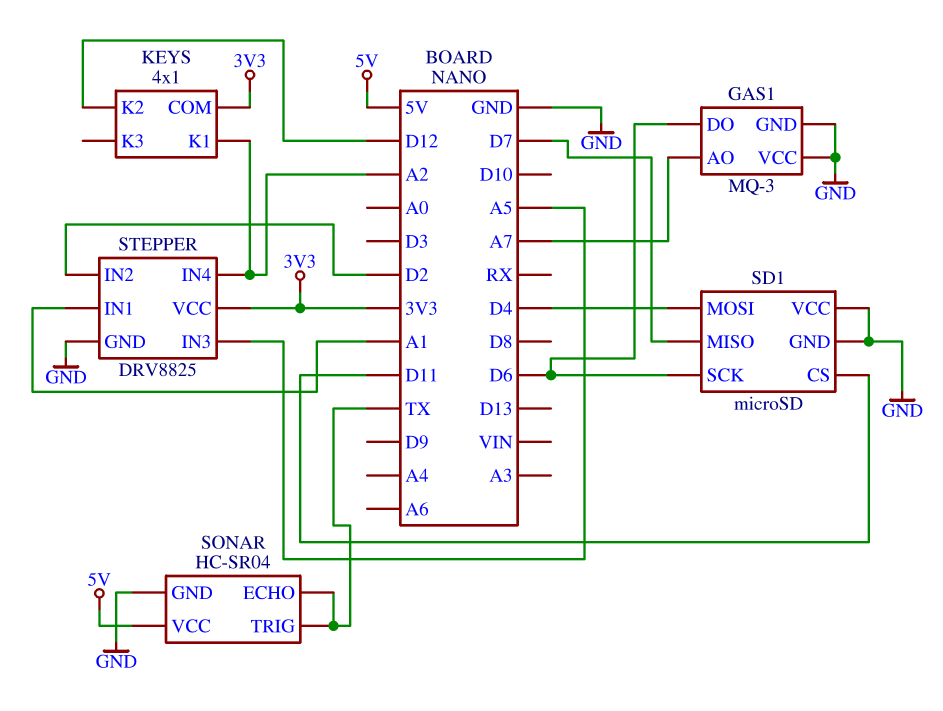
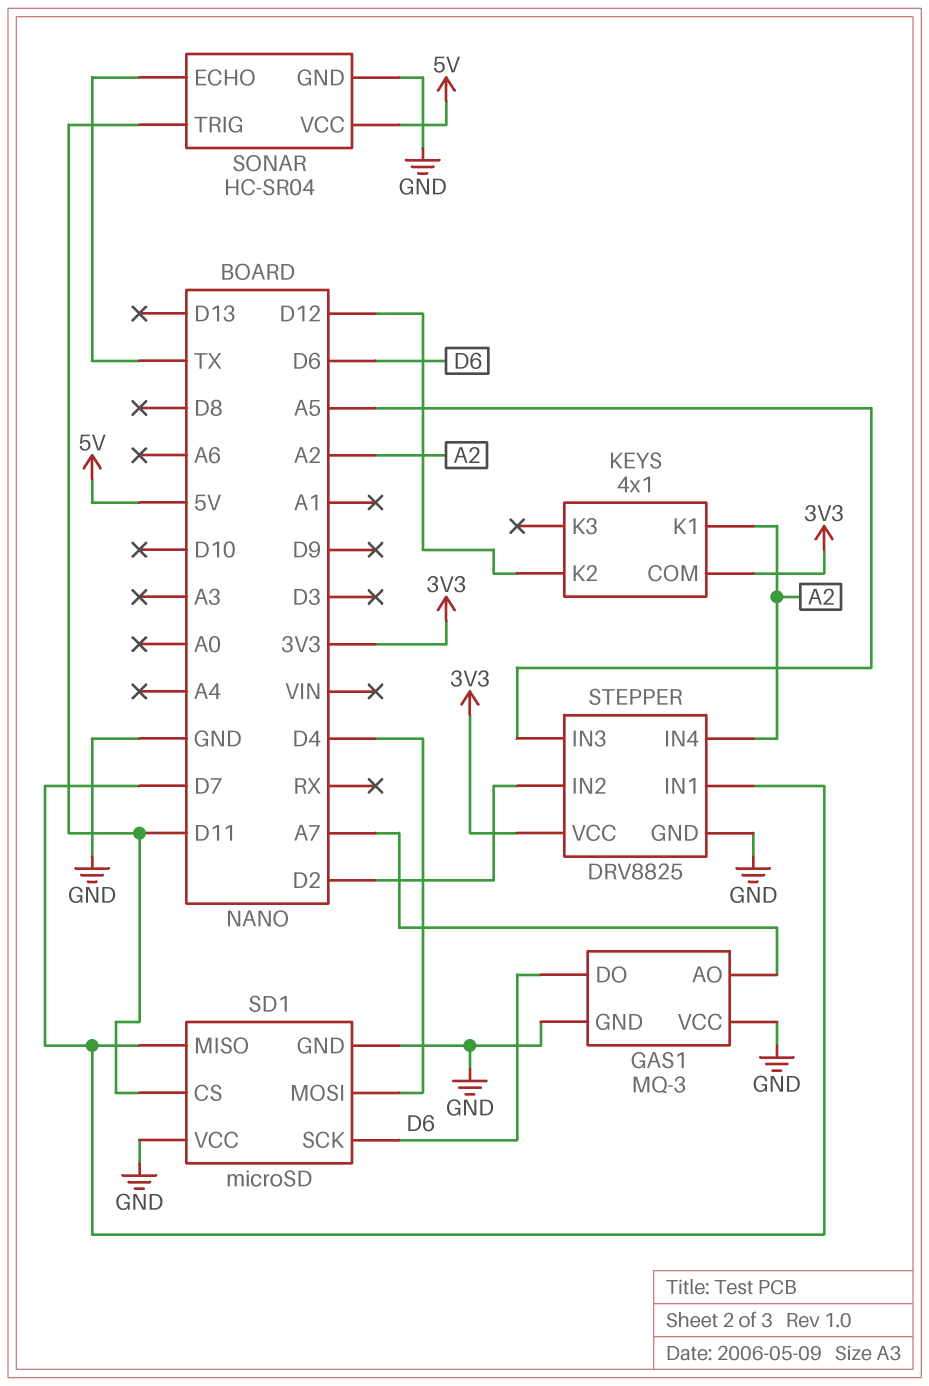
SONAR pin TRIG: TX -> D11
STEPPER pin IN1: A1 -> D7

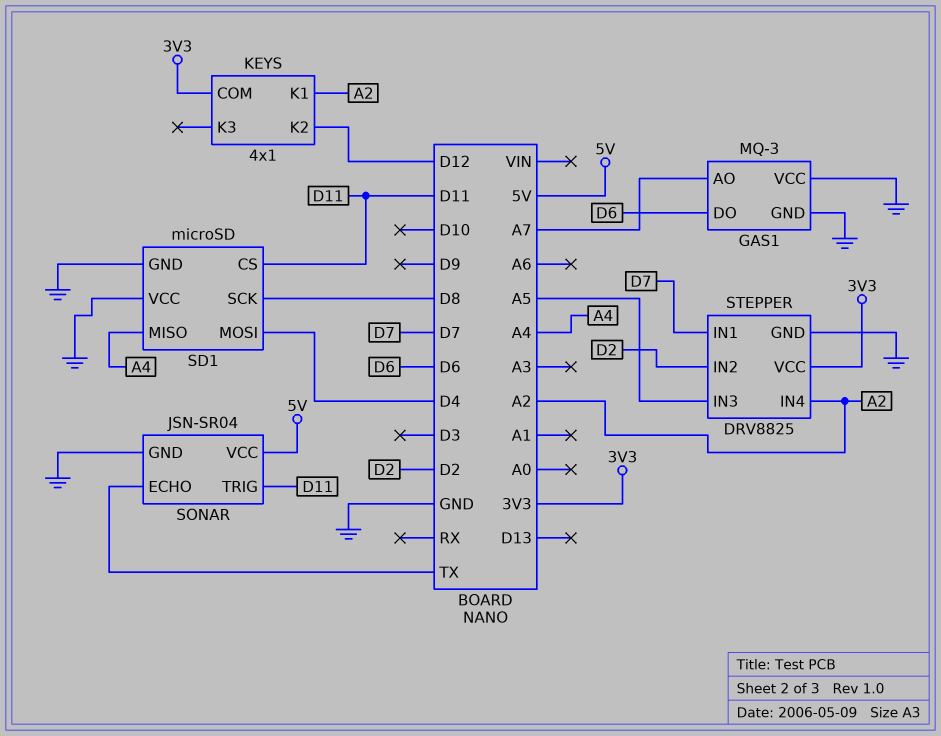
SD1 pin MISO: D7 -> A4
SD1 pin SCK: D6 -> D8
SONAR: HC-SR04 -> JSN-SR04

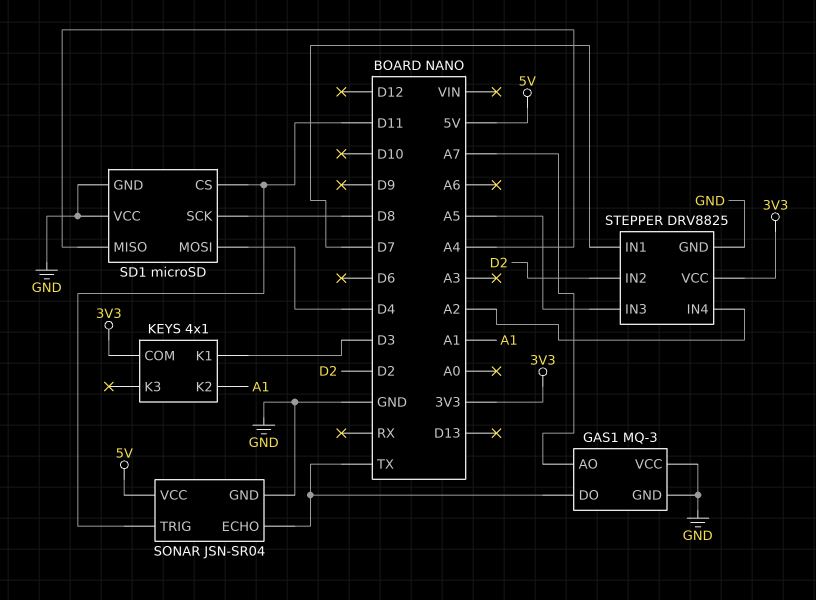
GAS1 pin DO: D6 -> TX
KEYS pin K1: A2 -> D3
KEYS pin K2: D12 -> A1

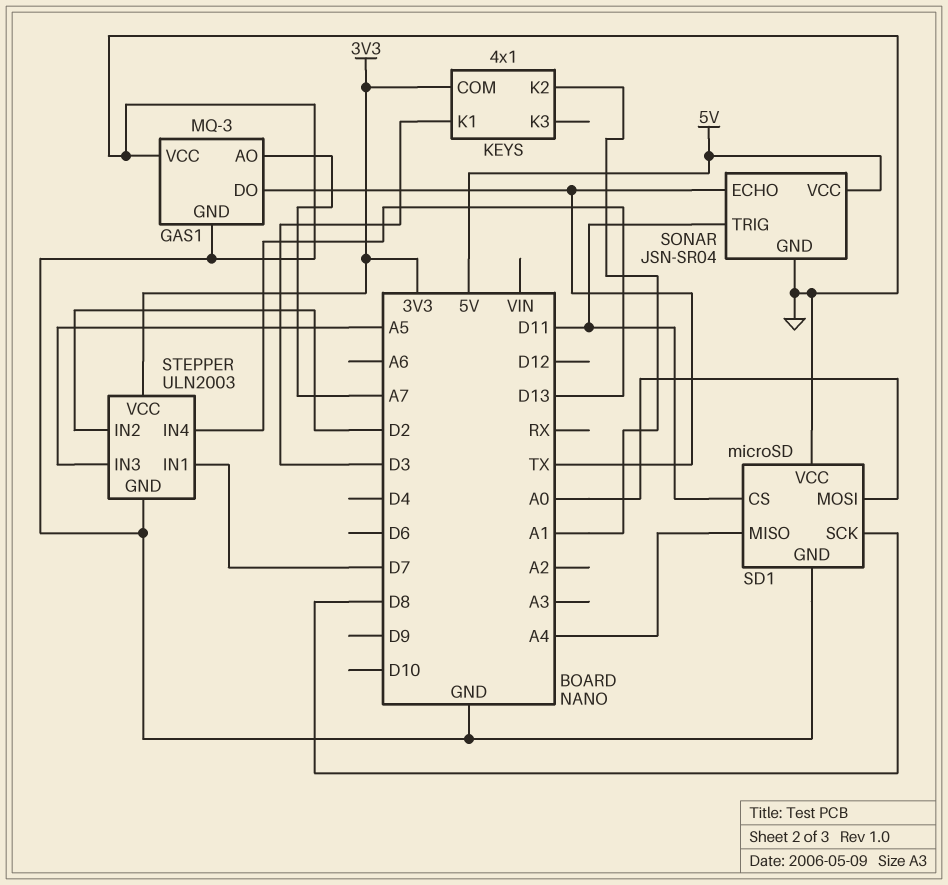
SD1 pin MOSI: D4 -> A0
STEPPER: DRV8825 -> ULN2003
STEPPER pin IN4: A2 -> D13

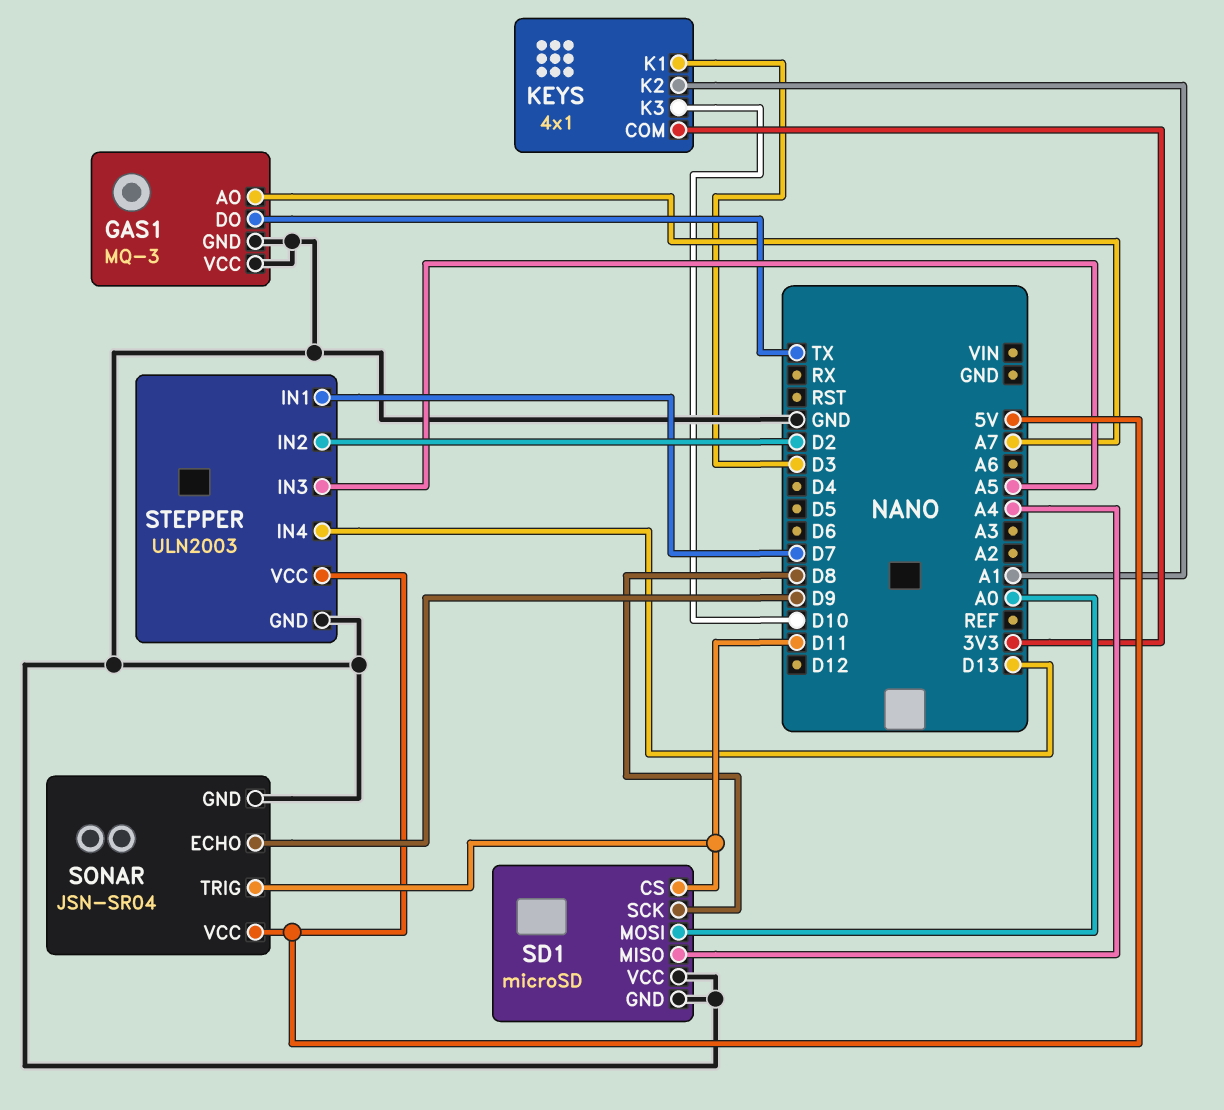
KEYS pin K3: none -> D10
SONAR pin ECHO: TX -> D9
STEPPER pin VCC: 3V3 -> 5V

